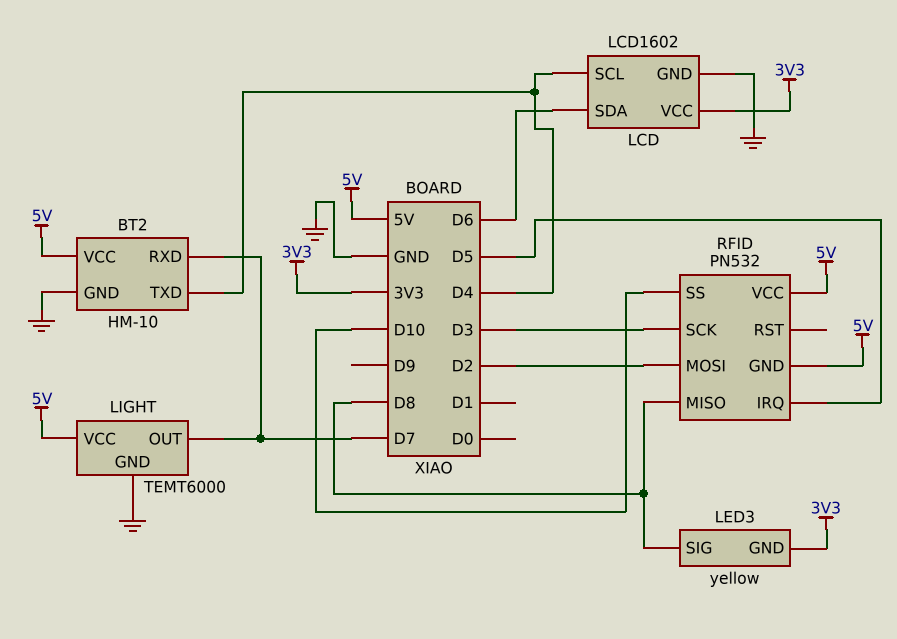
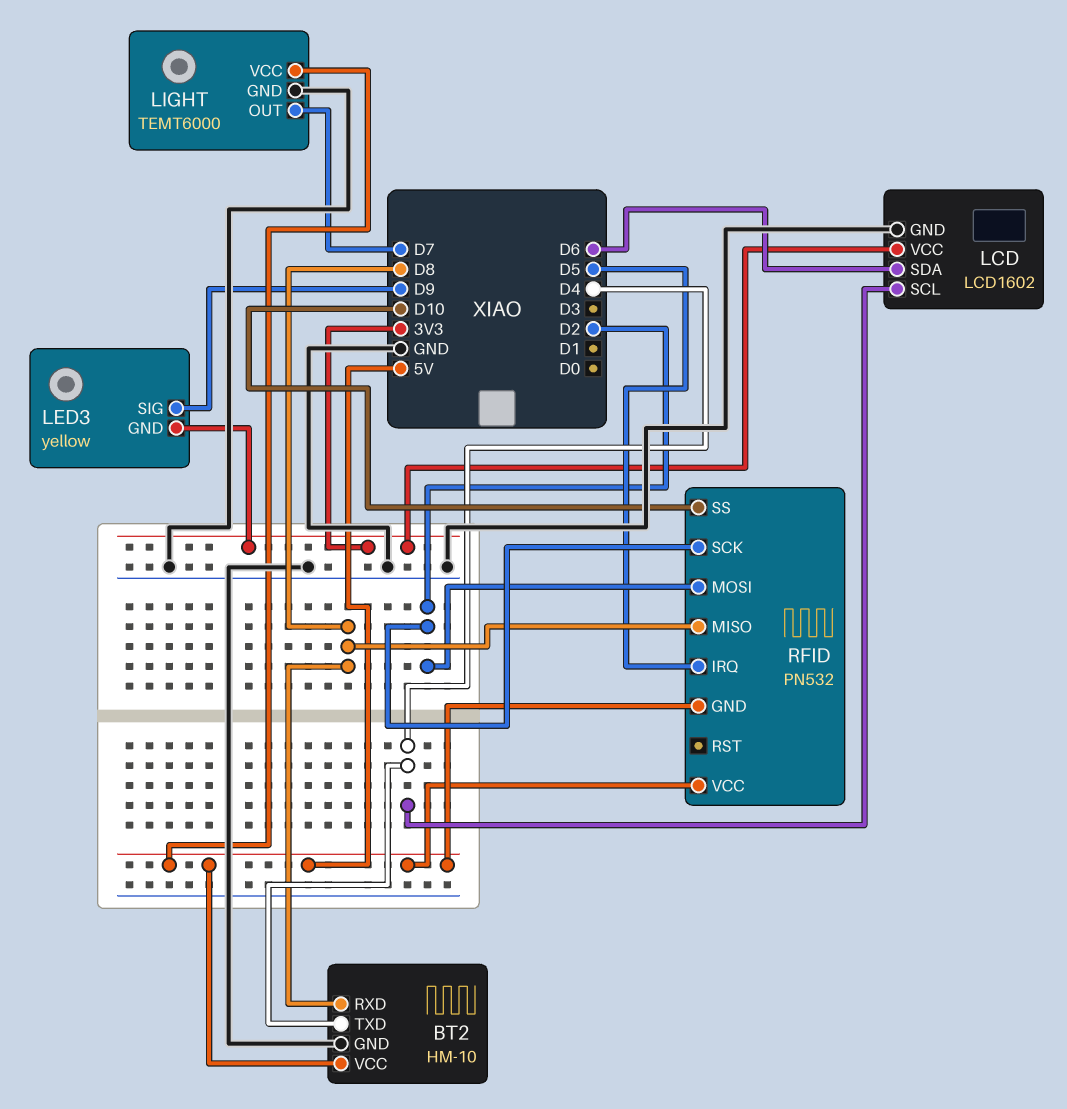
BT2 pin RXD: D7 -> D8
LED3 pin SIG: D8 -> D9
RFID pin SCK: D3 -> D2

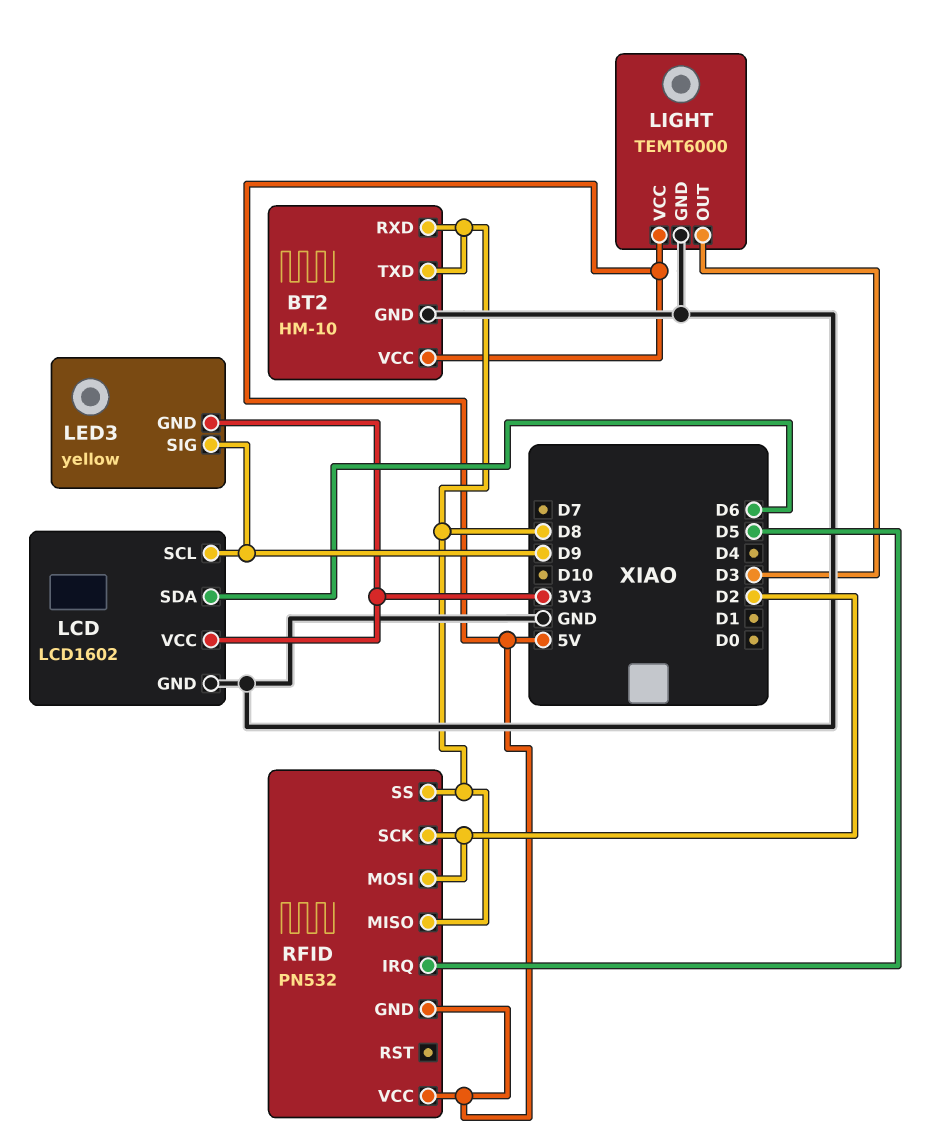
BT2 pin TXD: D4 -> D8
LCD pin SCL: D4 -> D9
LIGHT pin OUT: D7 -> D3
RFID pin SS: D10 -> D8

